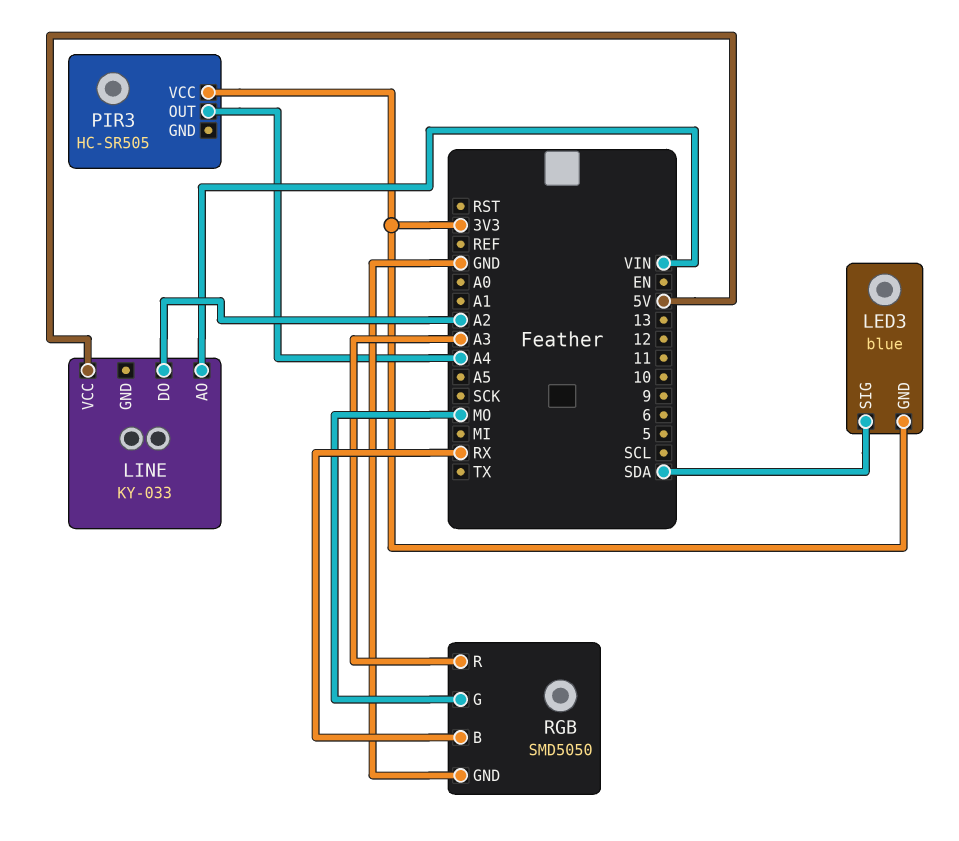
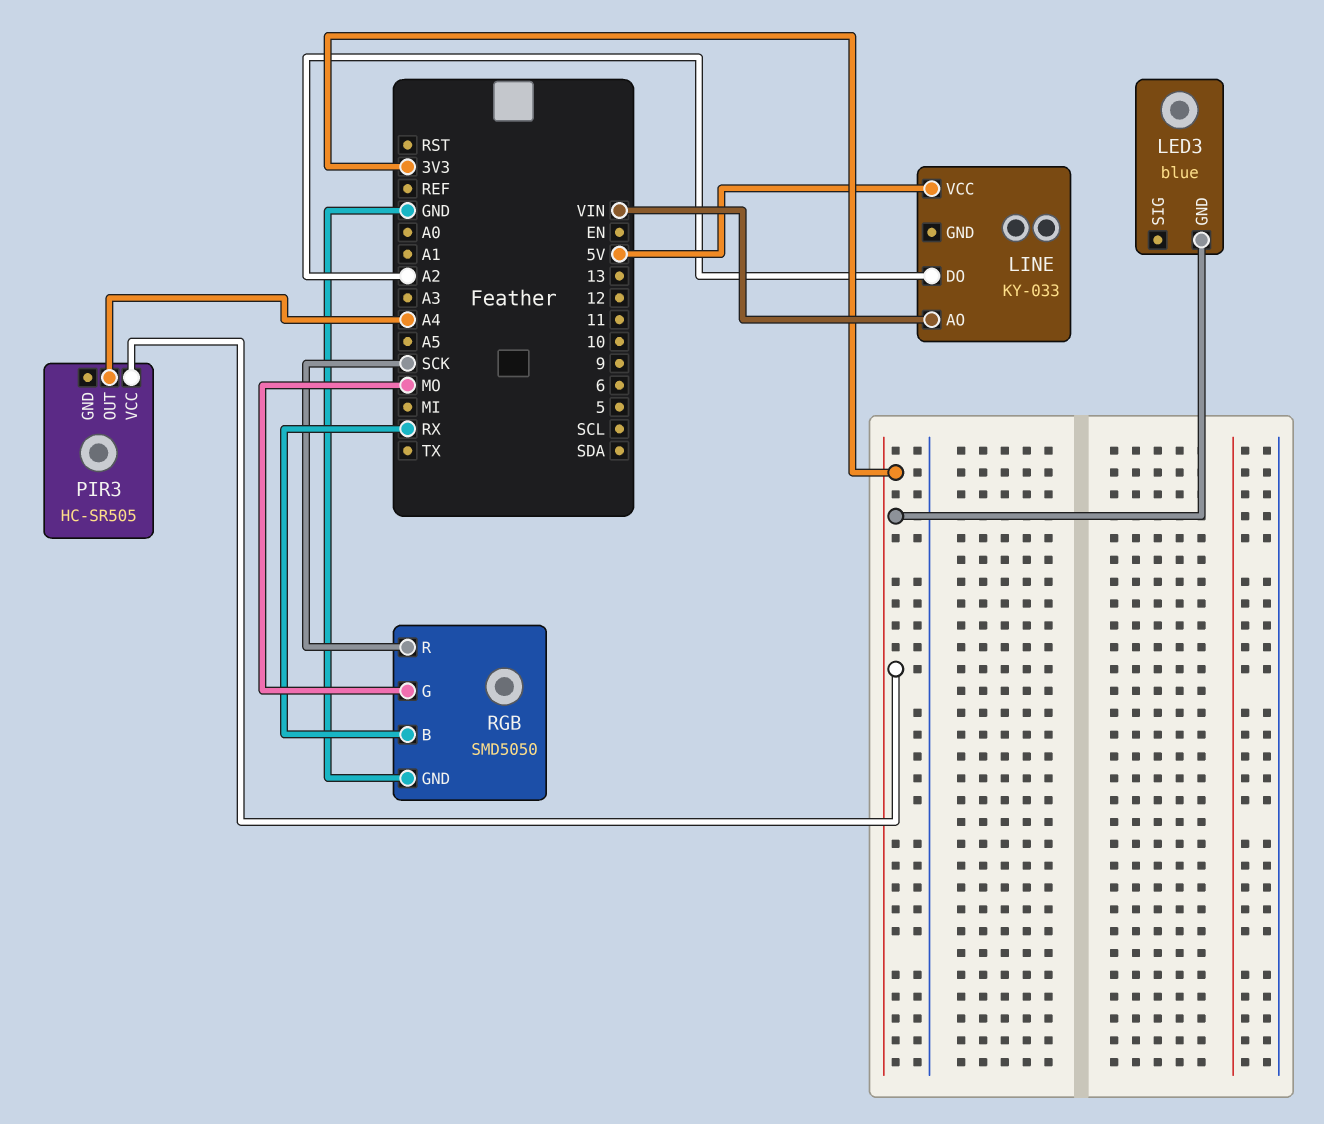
LED3 pin SIG: SDA -> none
RGB pin R: A3 -> SCK

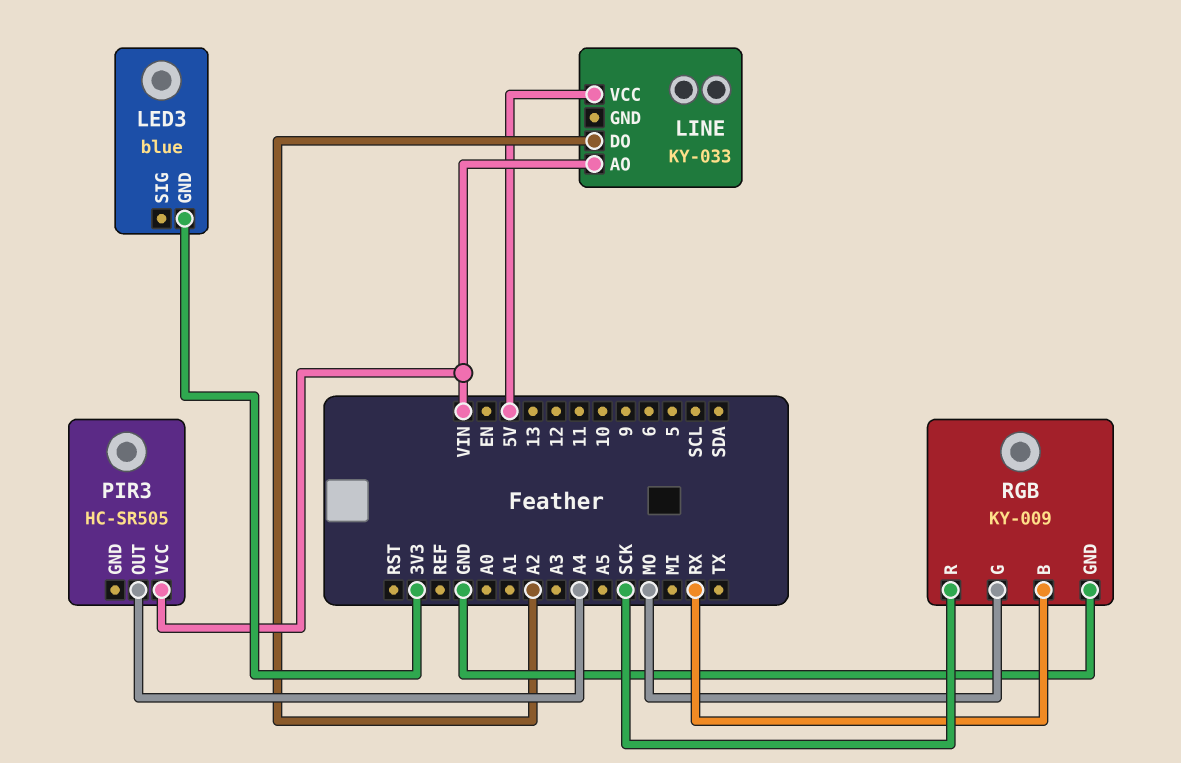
PIR3 pin VCC: 3V3 -> VIN
RGB: SMD5050 -> KY-009

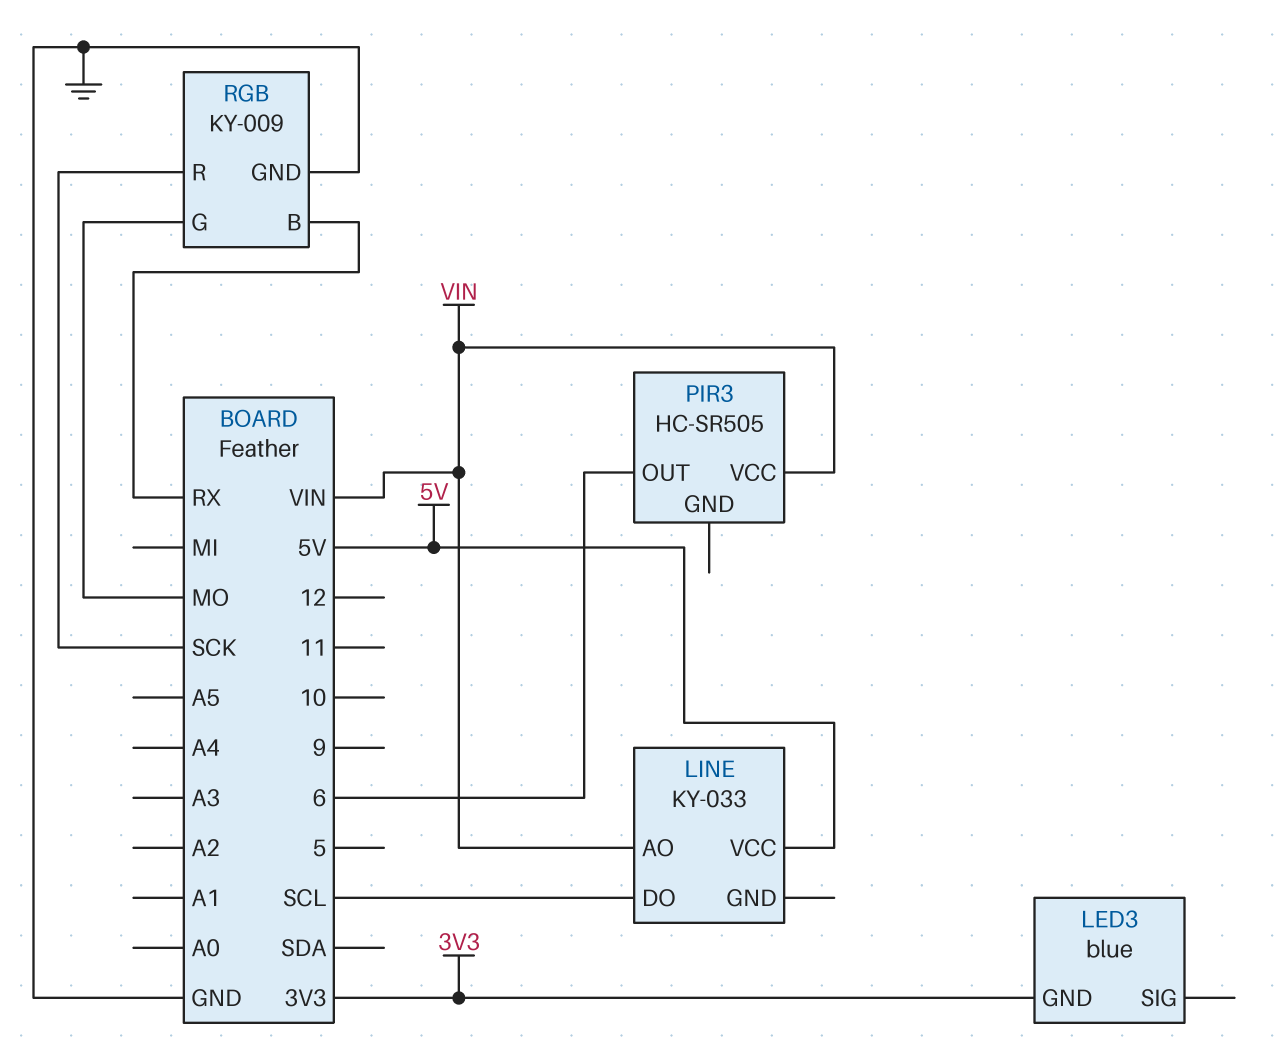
LINE pin DO: A2 -> SCL
PIR3 pin OUT: A4 -> 6

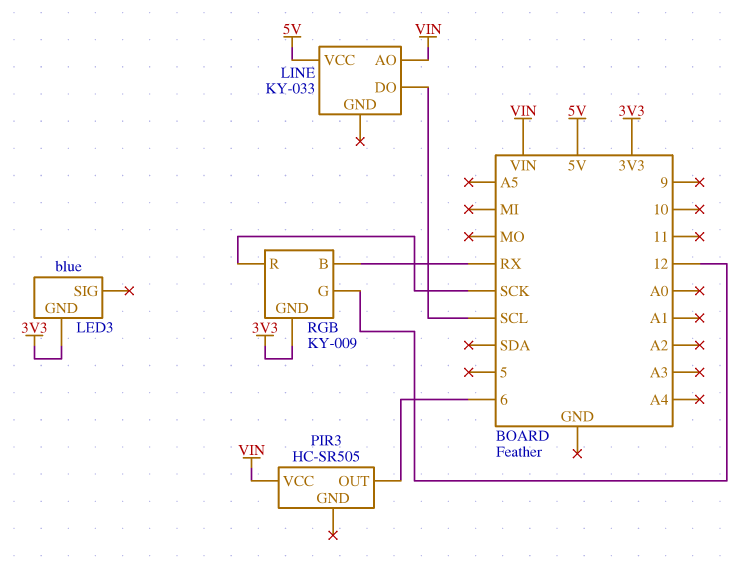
RGB pin G: MO -> 12
RGB pin GND: GND -> 3V3

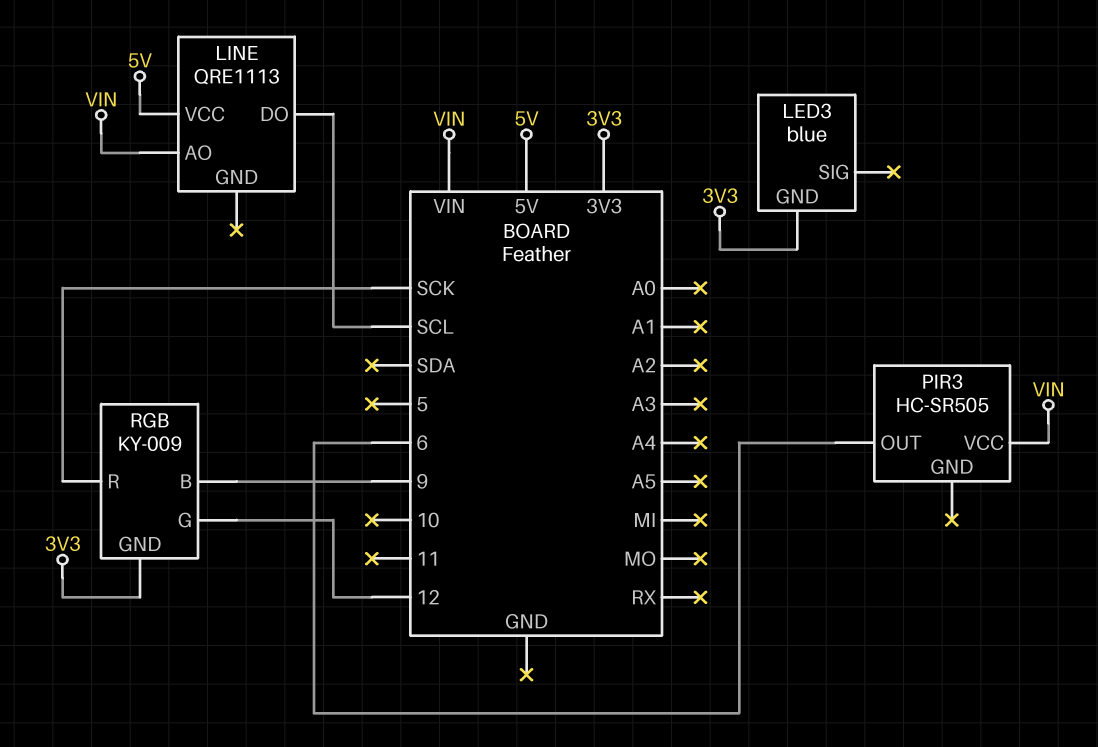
LINE: KY-033 -> QRE1113
RGB pin B: RX -> 9

